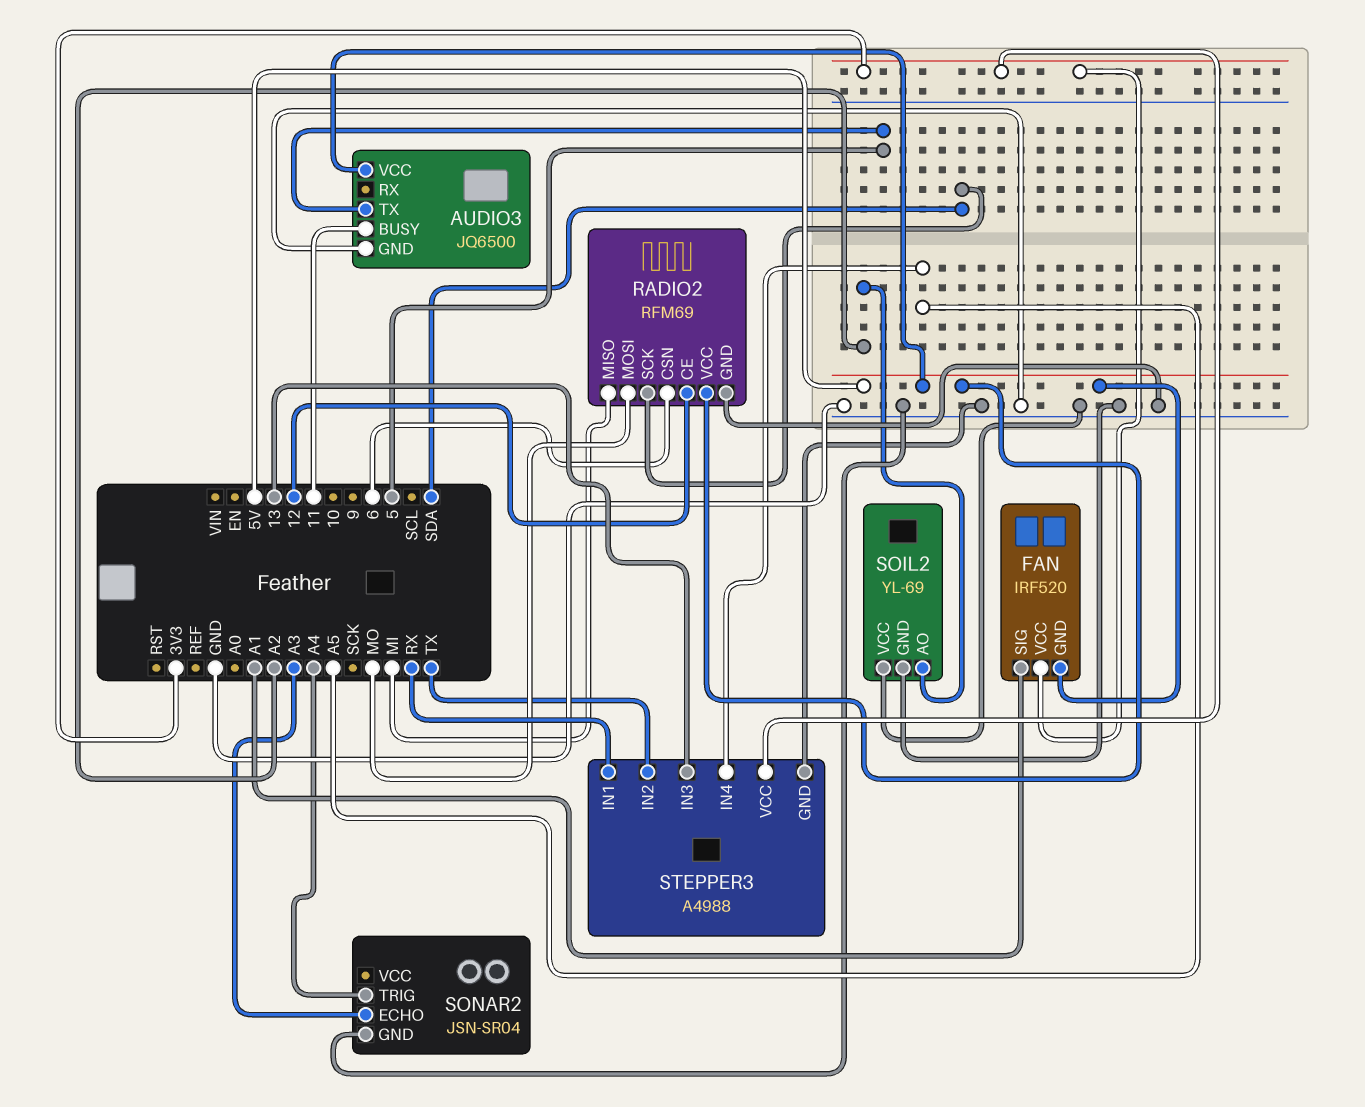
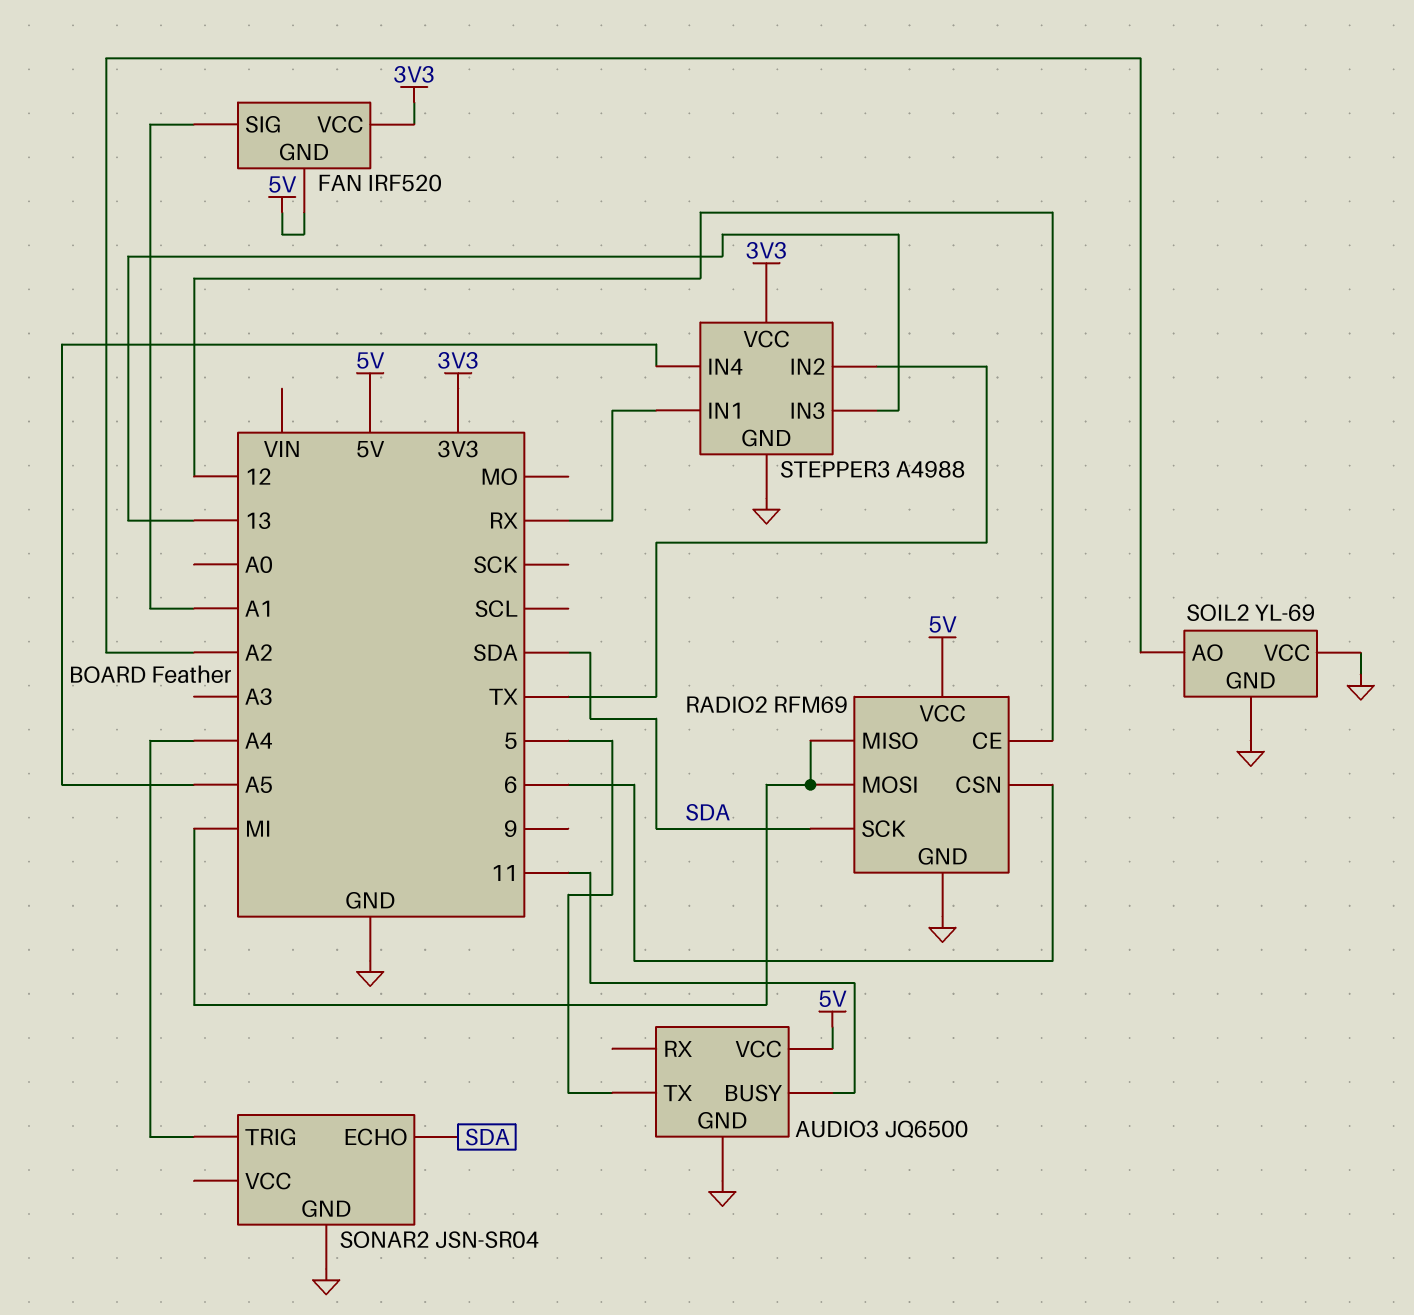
RADIO2 pin MOSI: MO -> MI
SONAR2 pin ECHO: A3 -> SDA

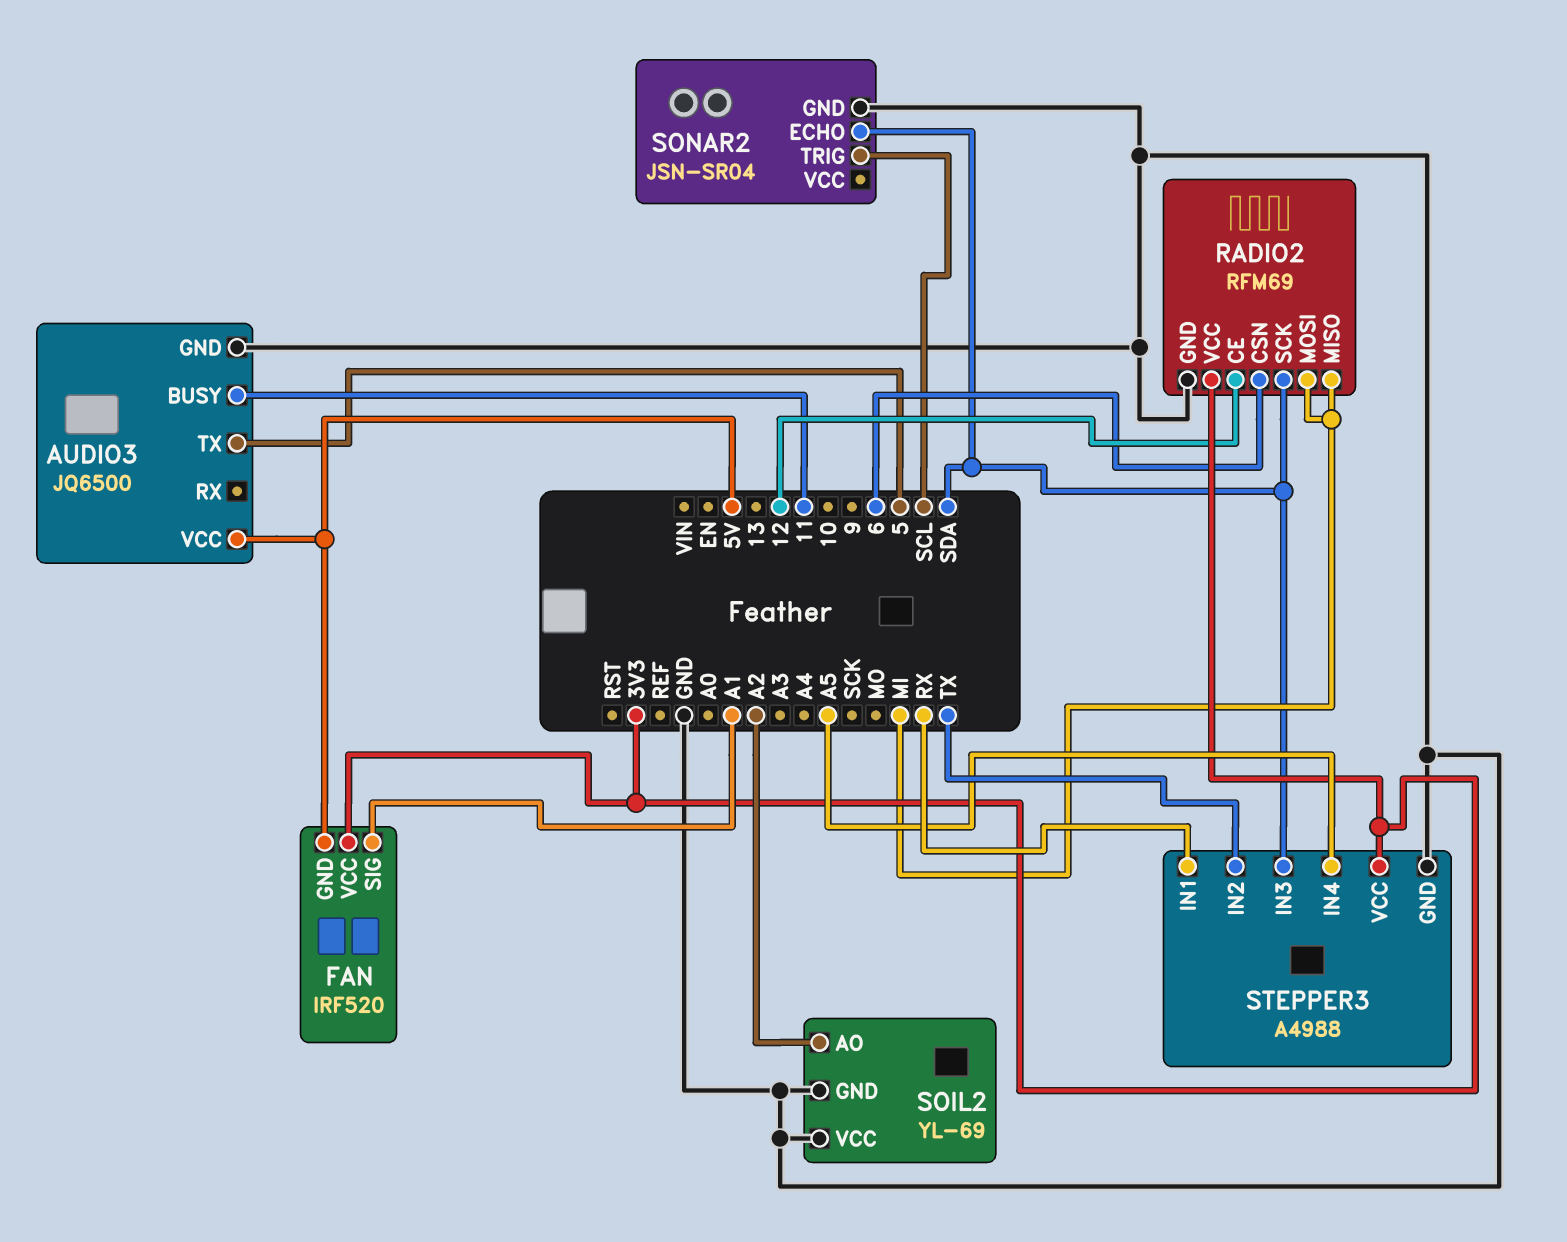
RADIO2 pin VCC: 5V -> 3V3
SONAR2 pin TRIG: A4 -> SCL
STEPPER3 pin IN3: 13 -> SDA

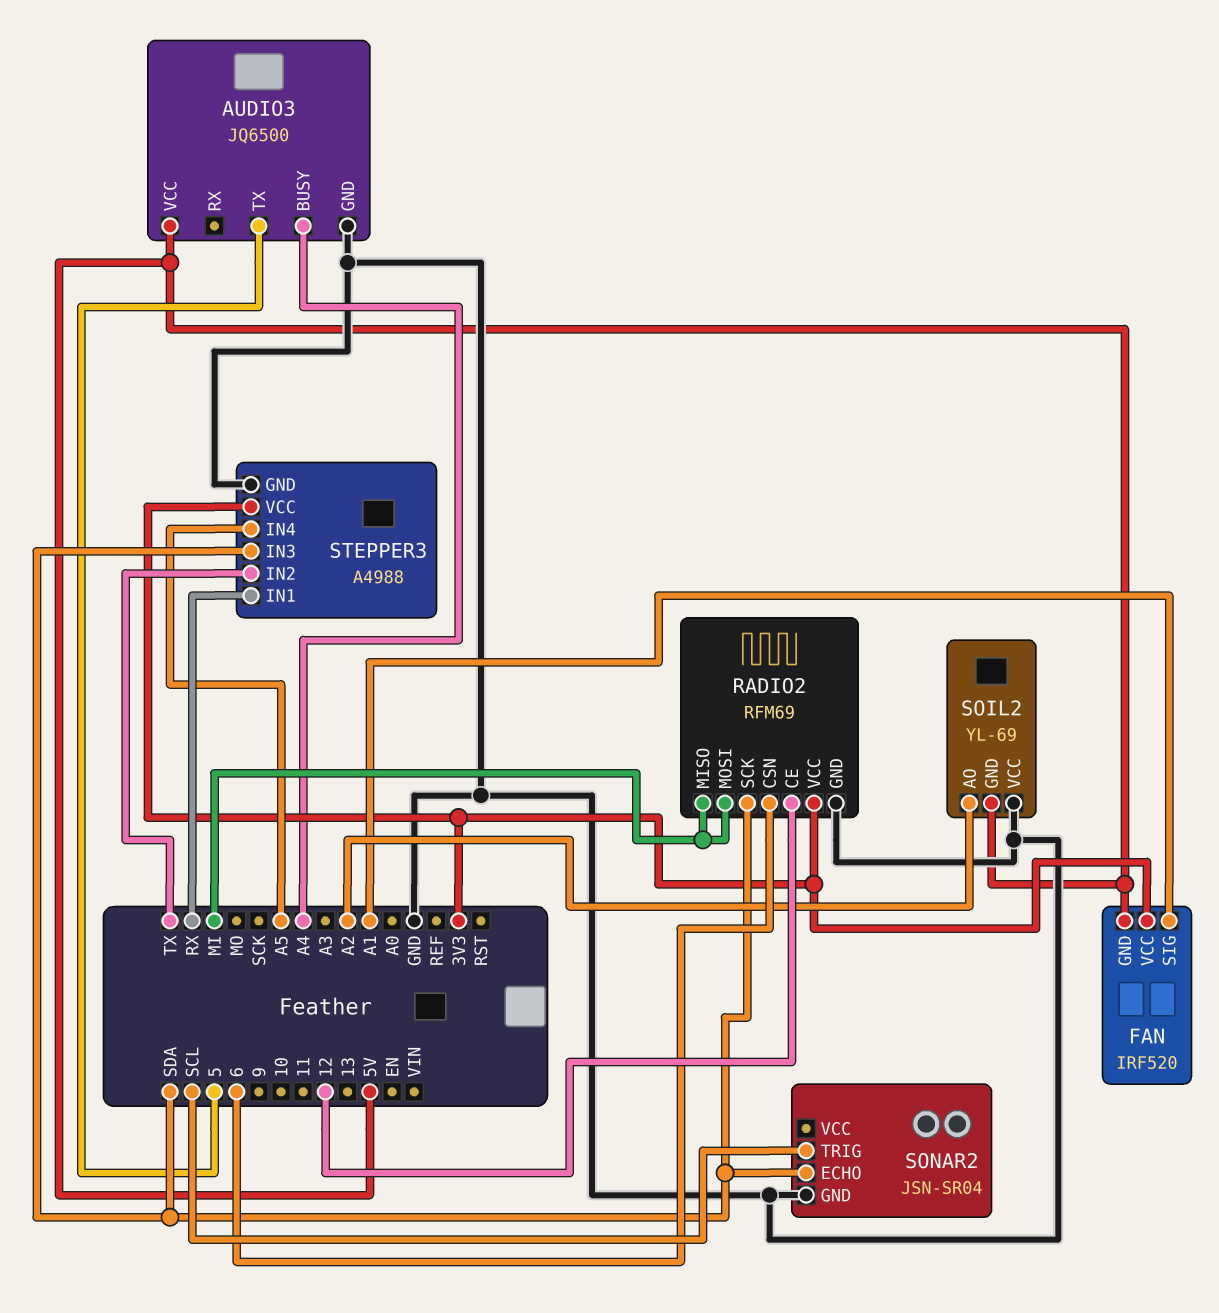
AUDIO3 pin BUSY: 11 -> A4
SOIL2 pin GND: GND -> 5V

